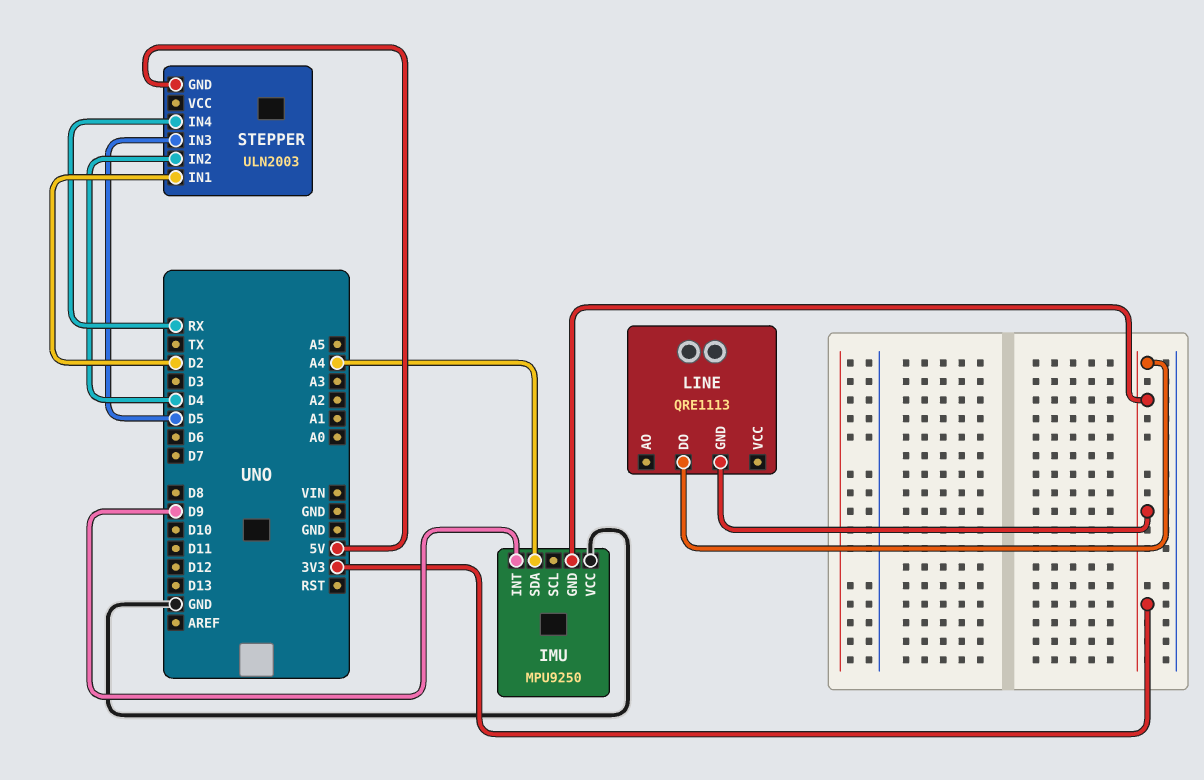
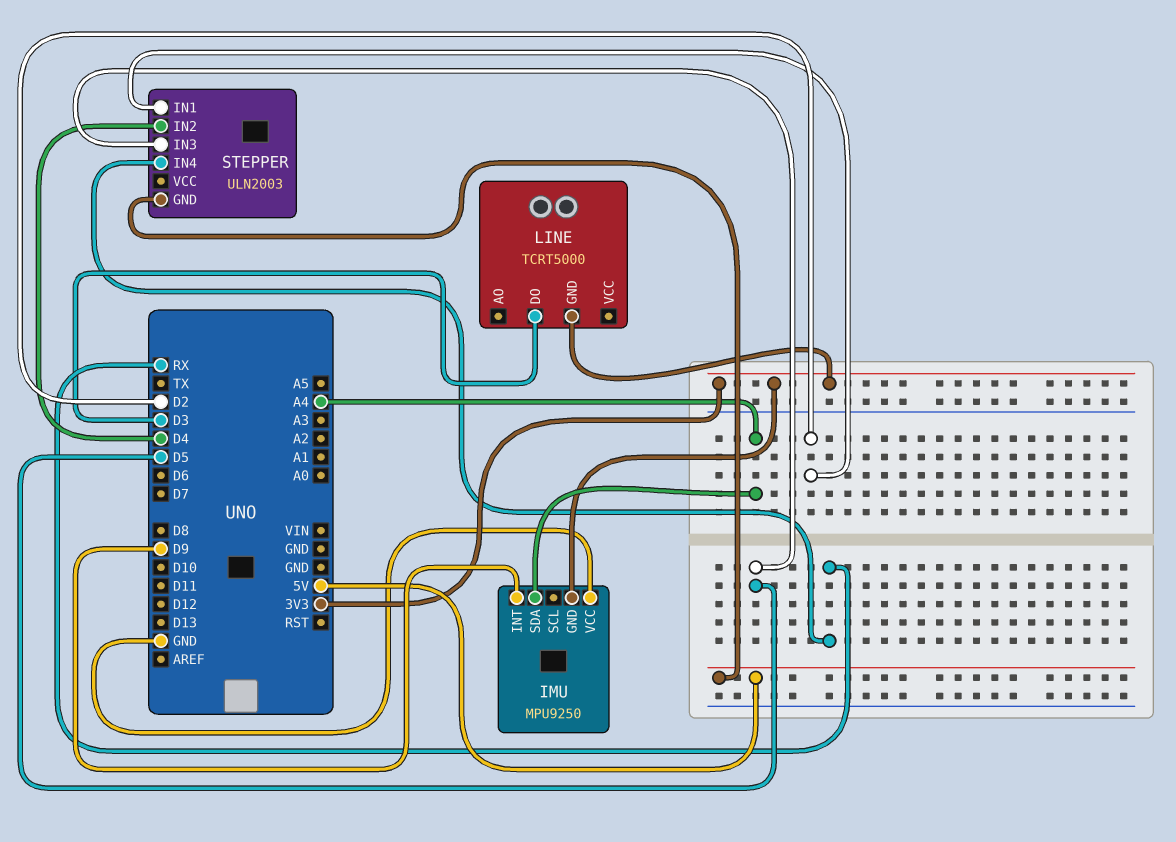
LINE: QRE1113 -> TCRT5000
LINE pin DO: 3V3 -> D3

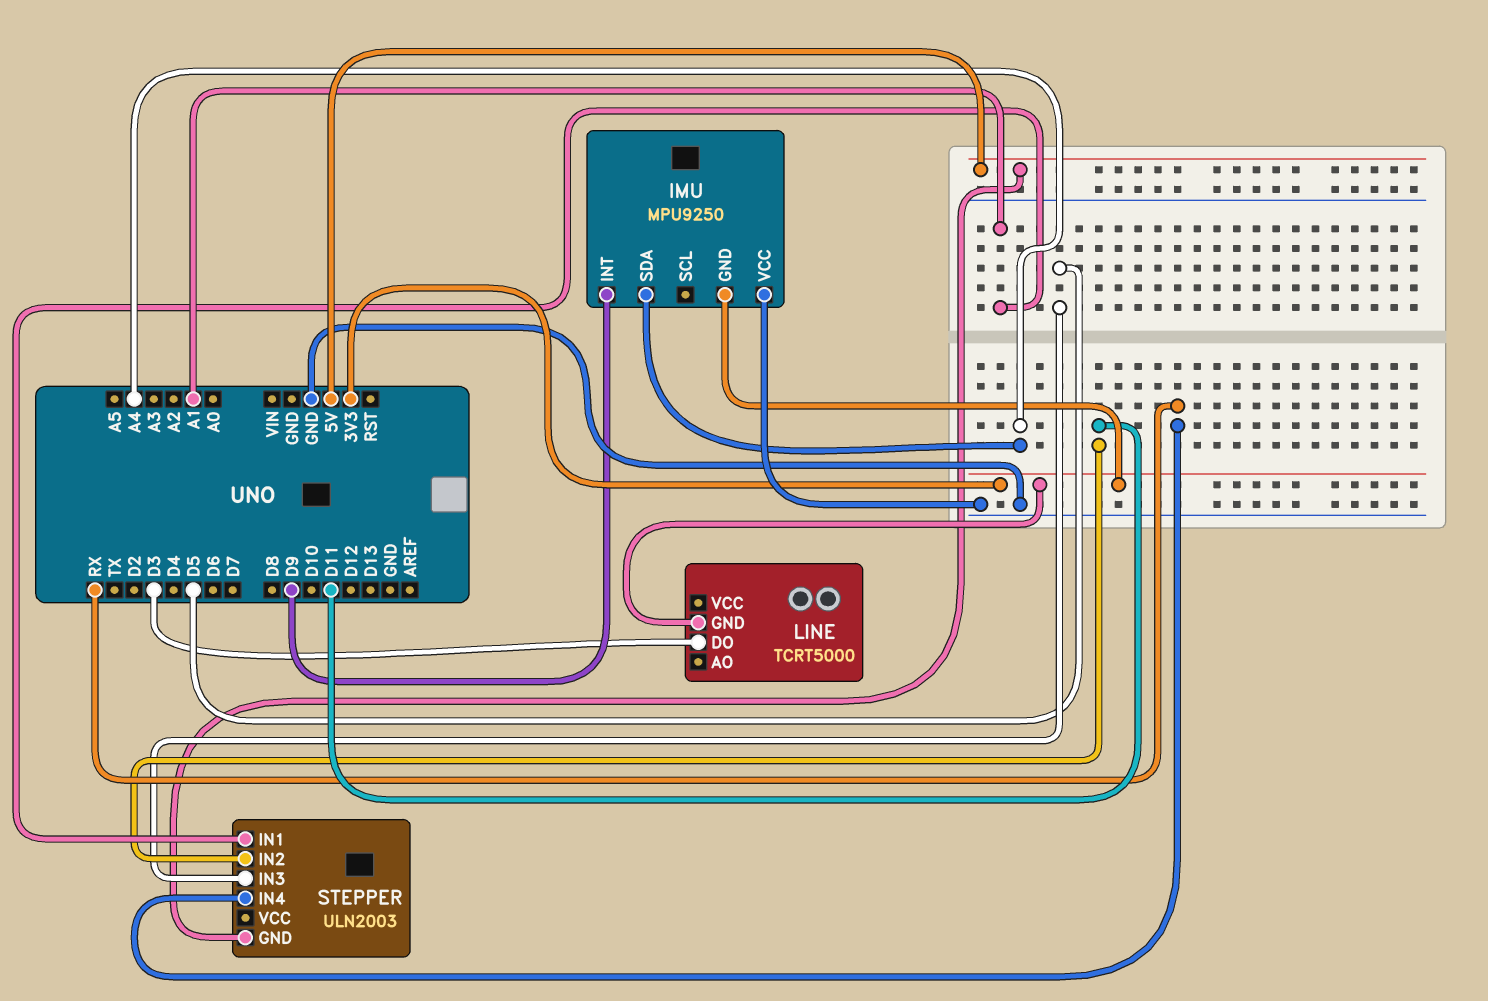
STEPPER pin IN1: D2 -> A1
STEPPER pin IN2: D4 -> D11

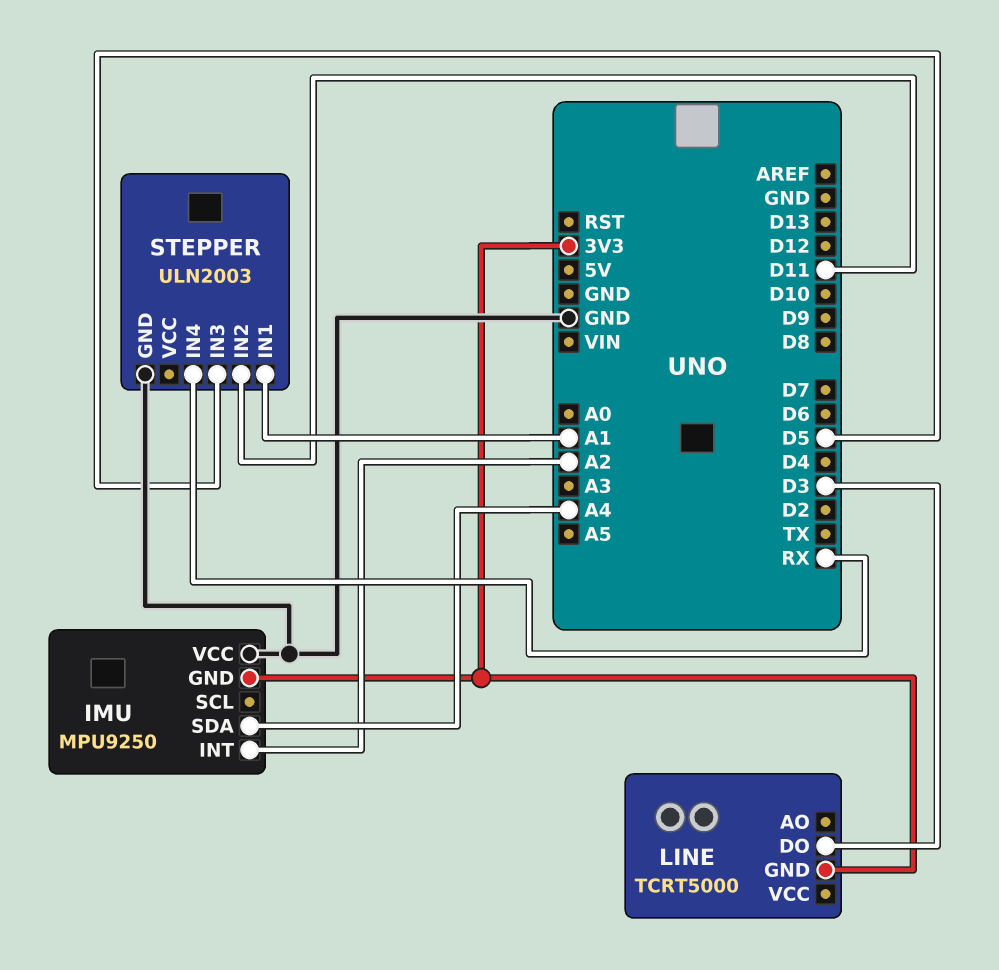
IMU pin INT: D9 -> A2
STEPPER pin GND: 5V -> GND

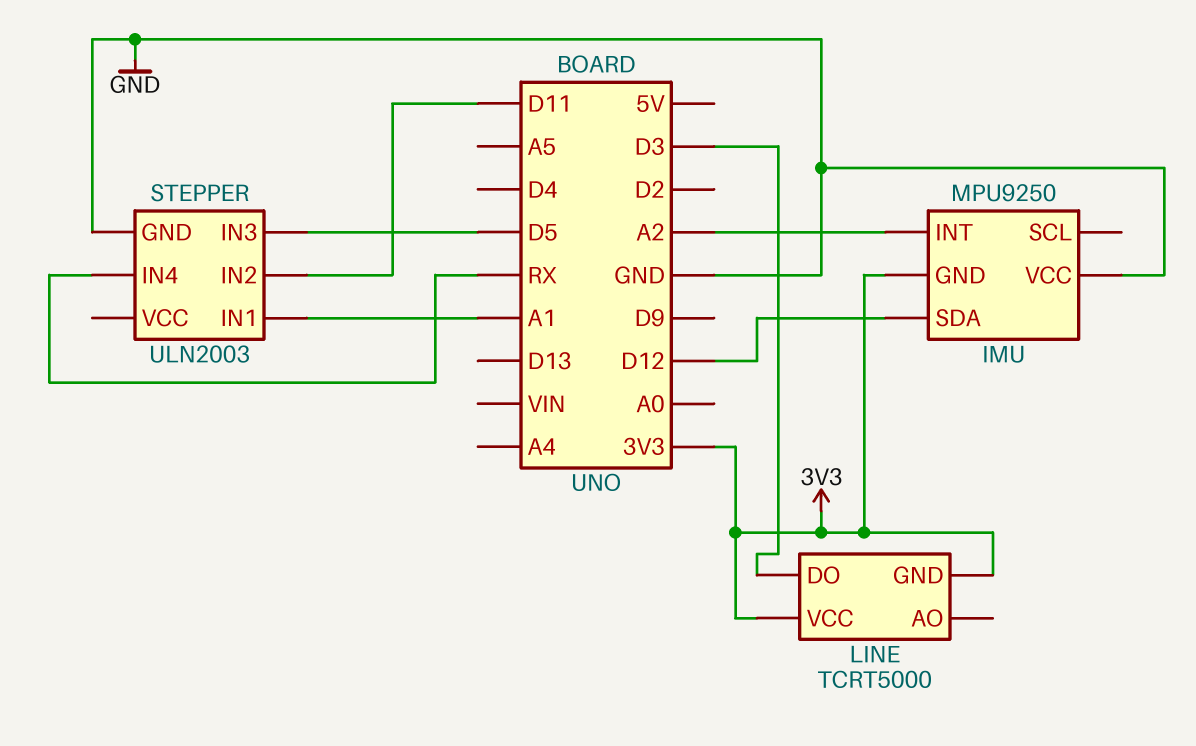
IMU pin SDA: A4 -> D12
LINE pin VCC: none -> 3V3

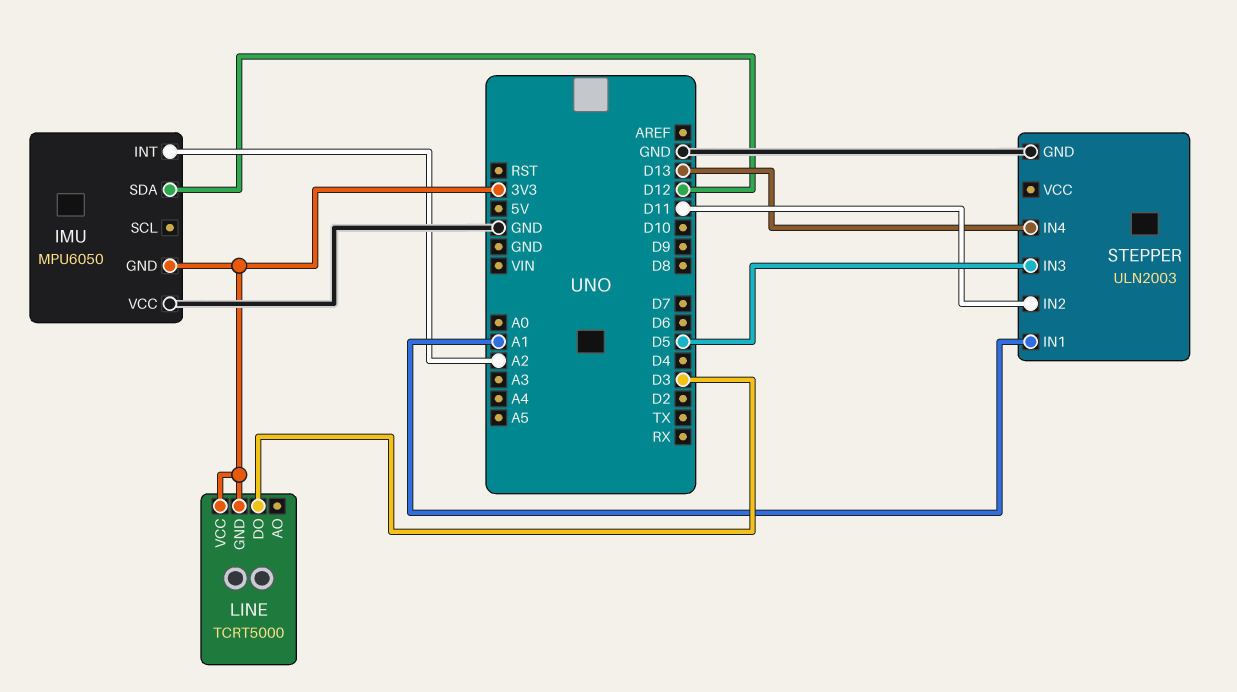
IMU: MPU9250 -> MPU6050
STEPPER pin IN4: RX -> D13

